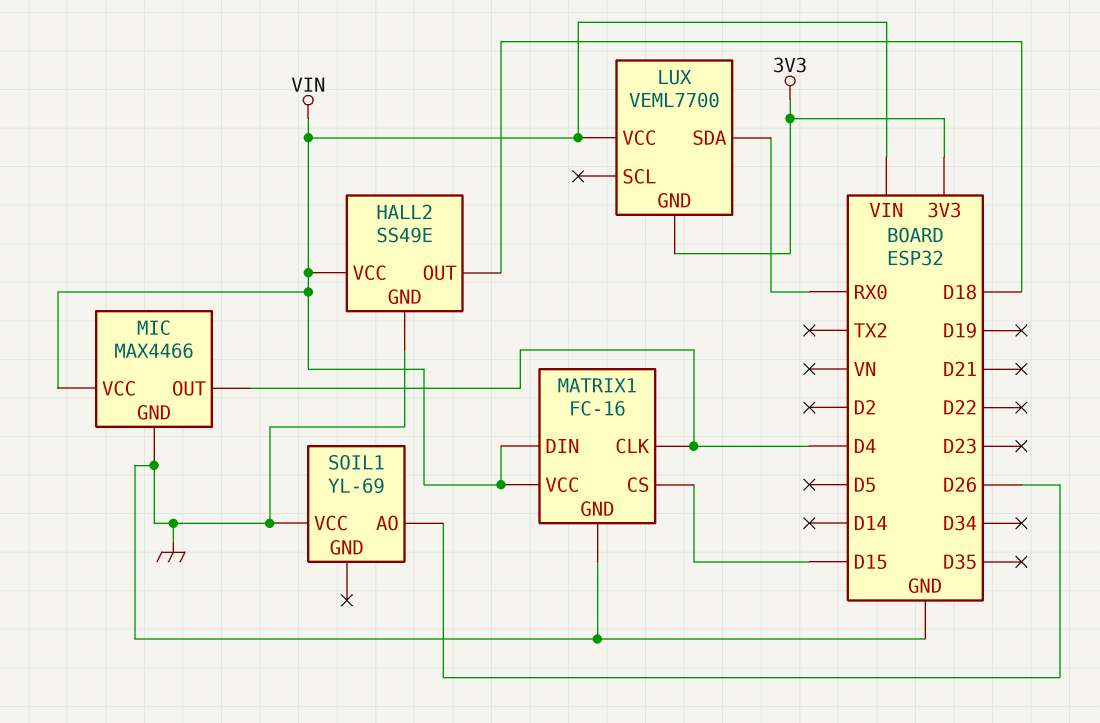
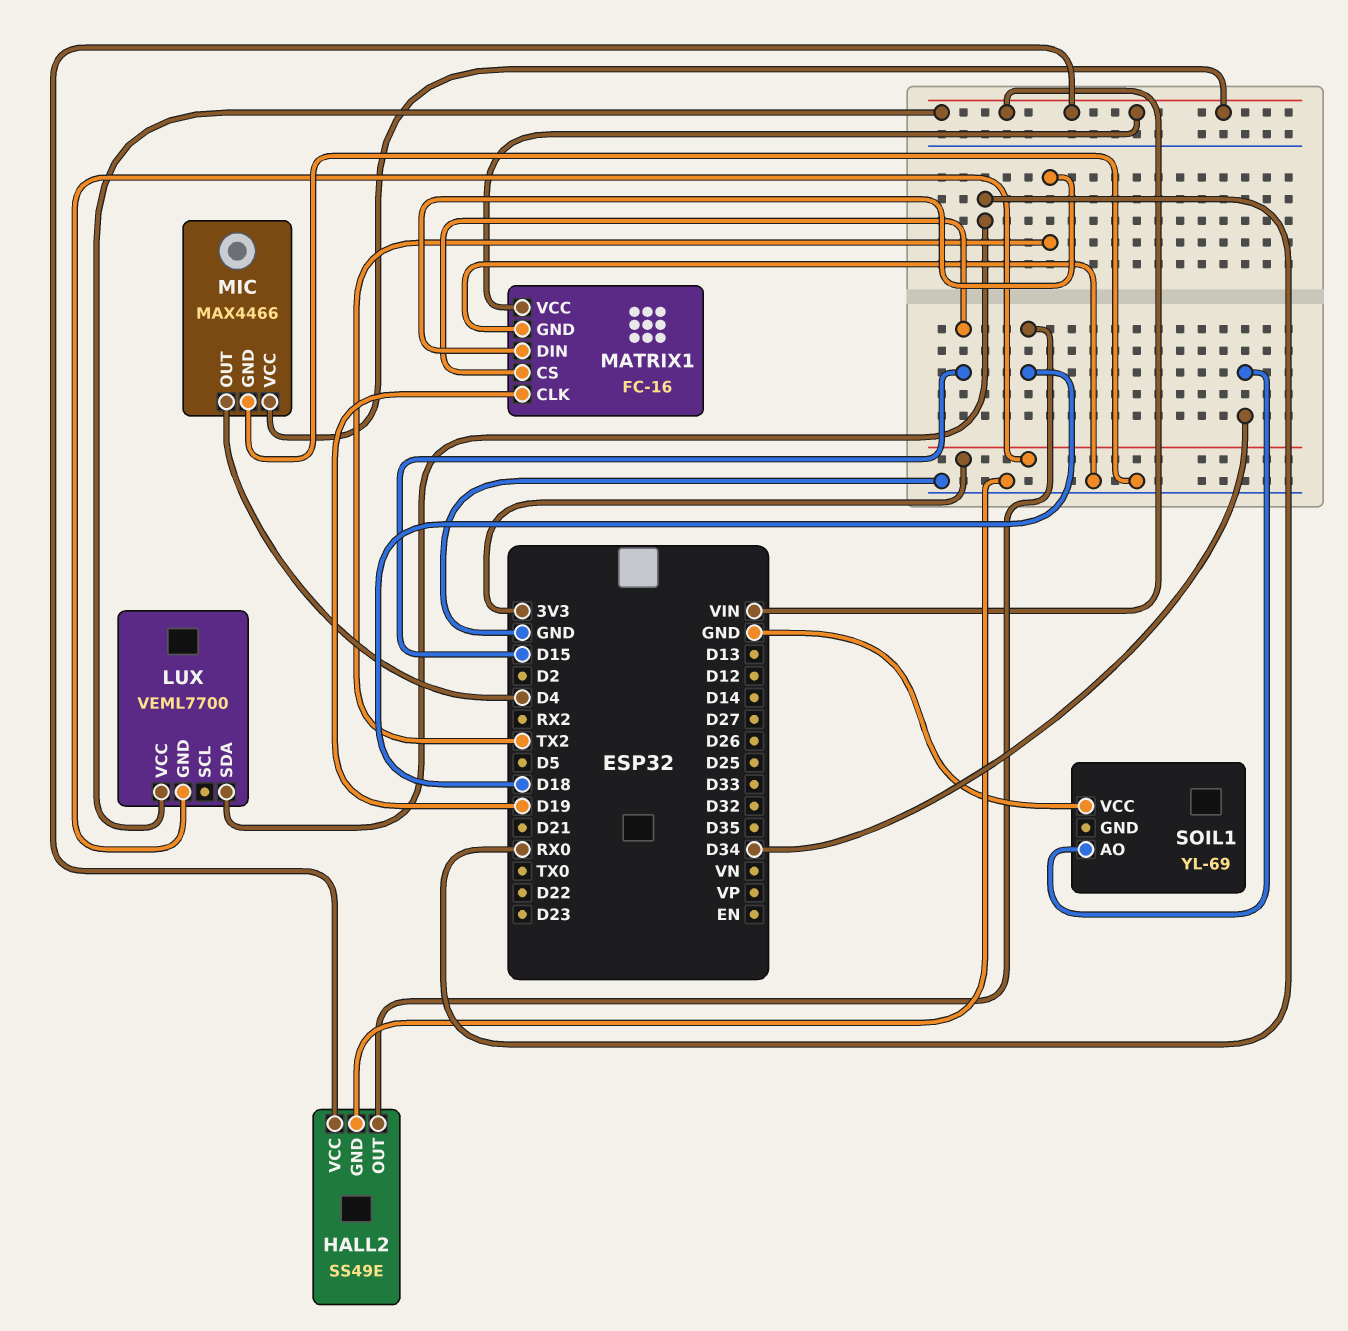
MATRIX1 pin CLK: D4 -> D19
MATRIX1 pin DIN: VIN -> TX2
SOIL1 pin AO: D26 -> D34

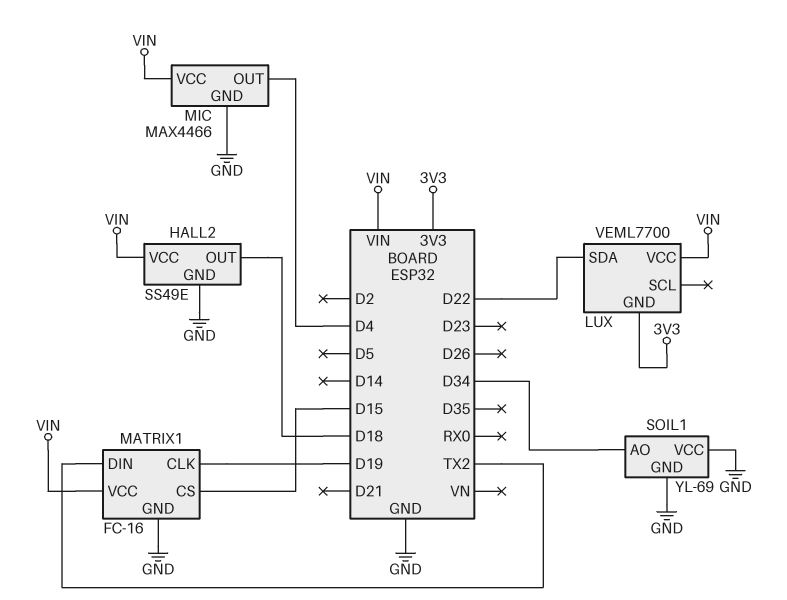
LUX pin SDA: RX0 -> D22
SOIL1 pin GND: none -> GND

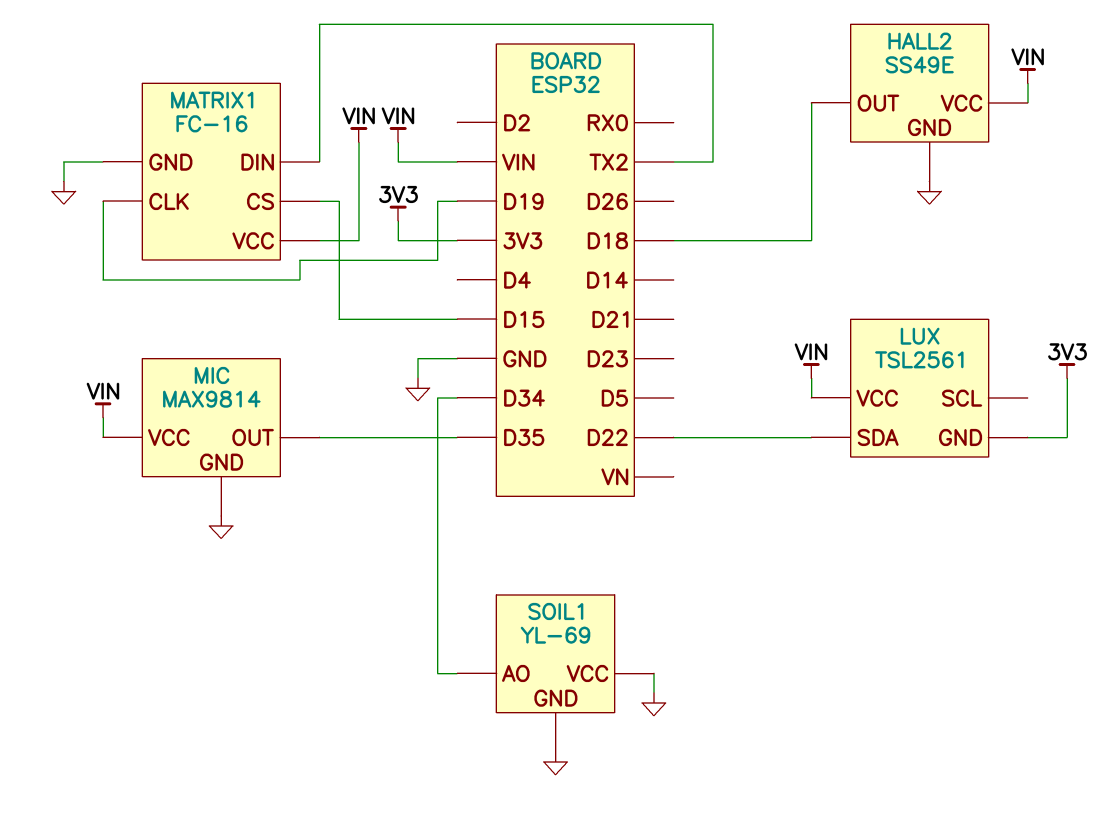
LUX: VEML7700 -> TSL2561
MIC: MAX4466 -> MAX9814
MIC pin OUT: D4 -> D35

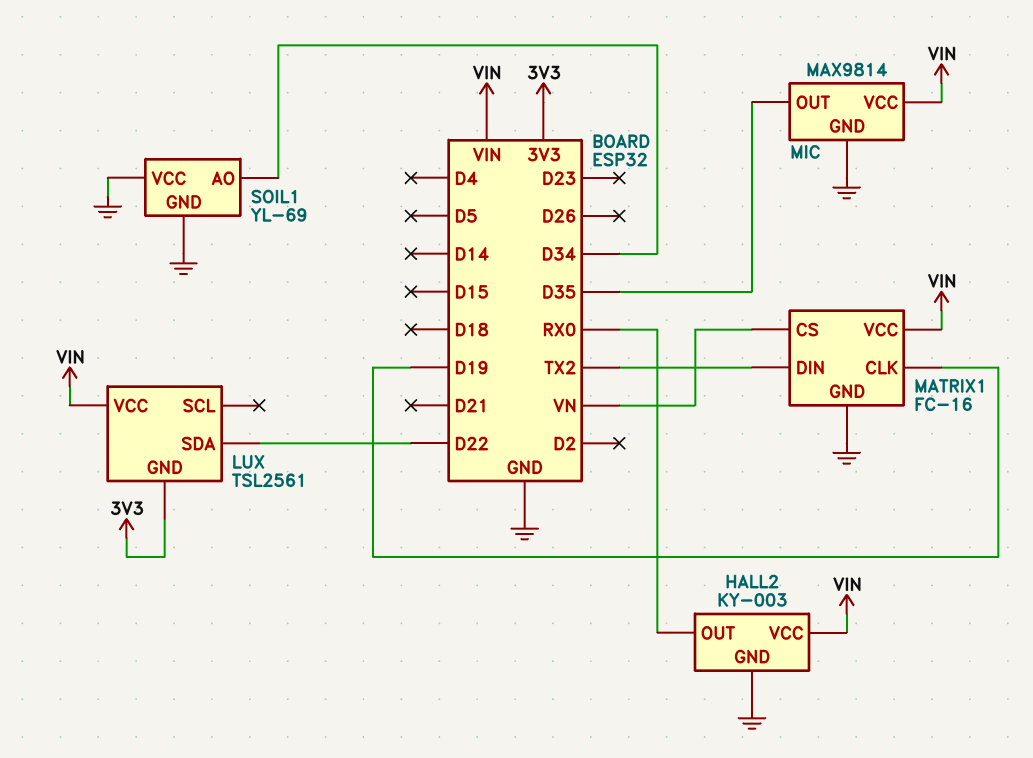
HALL2: SS49E -> KY-003
HALL2 pin OUT: D18 -> RX0
MATRIX1 pin CS: D15 -> VN

